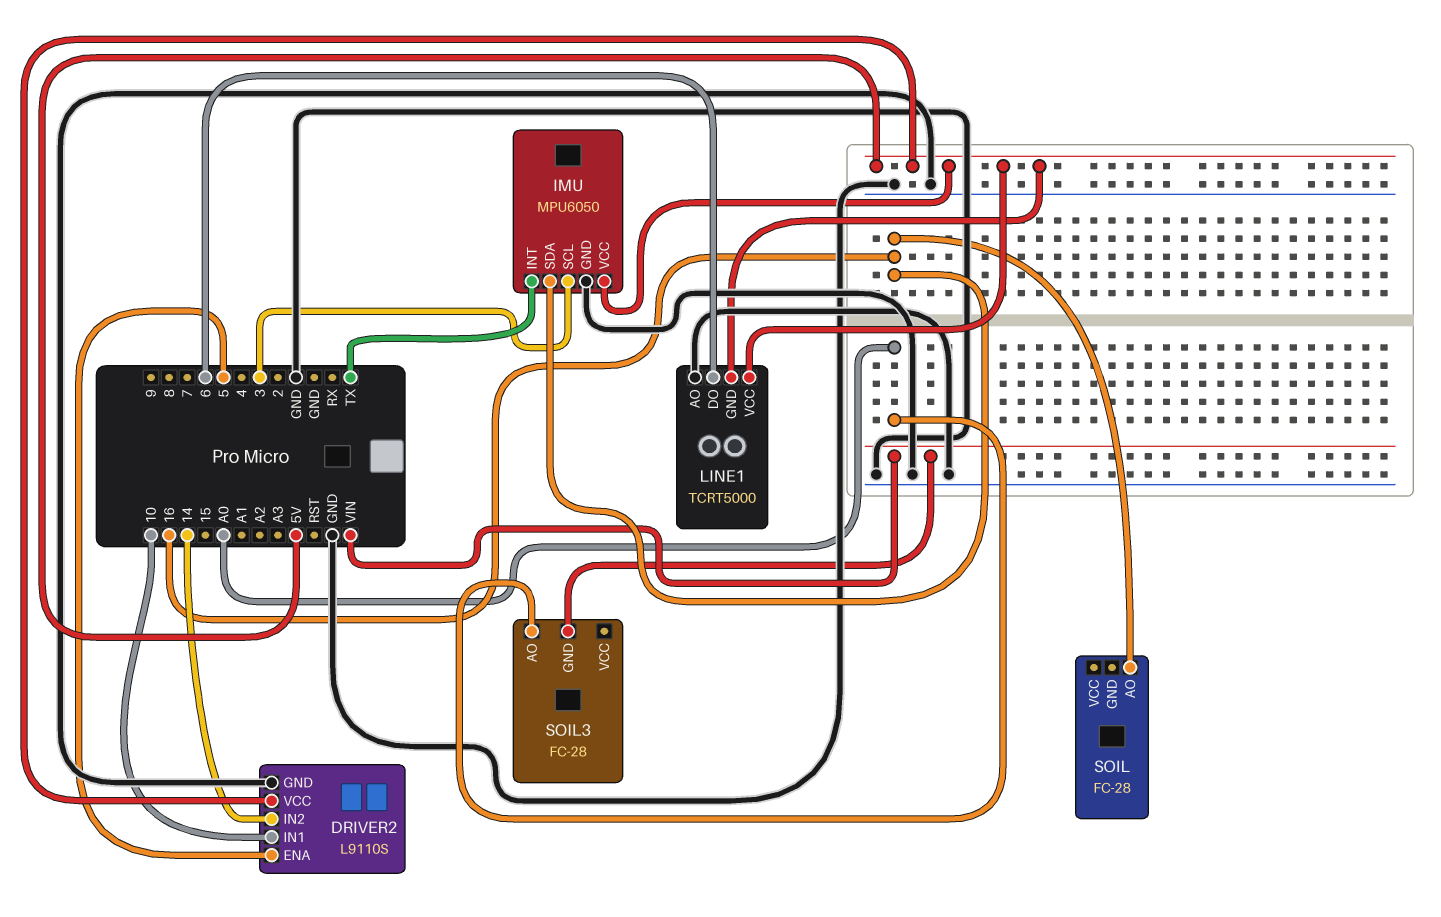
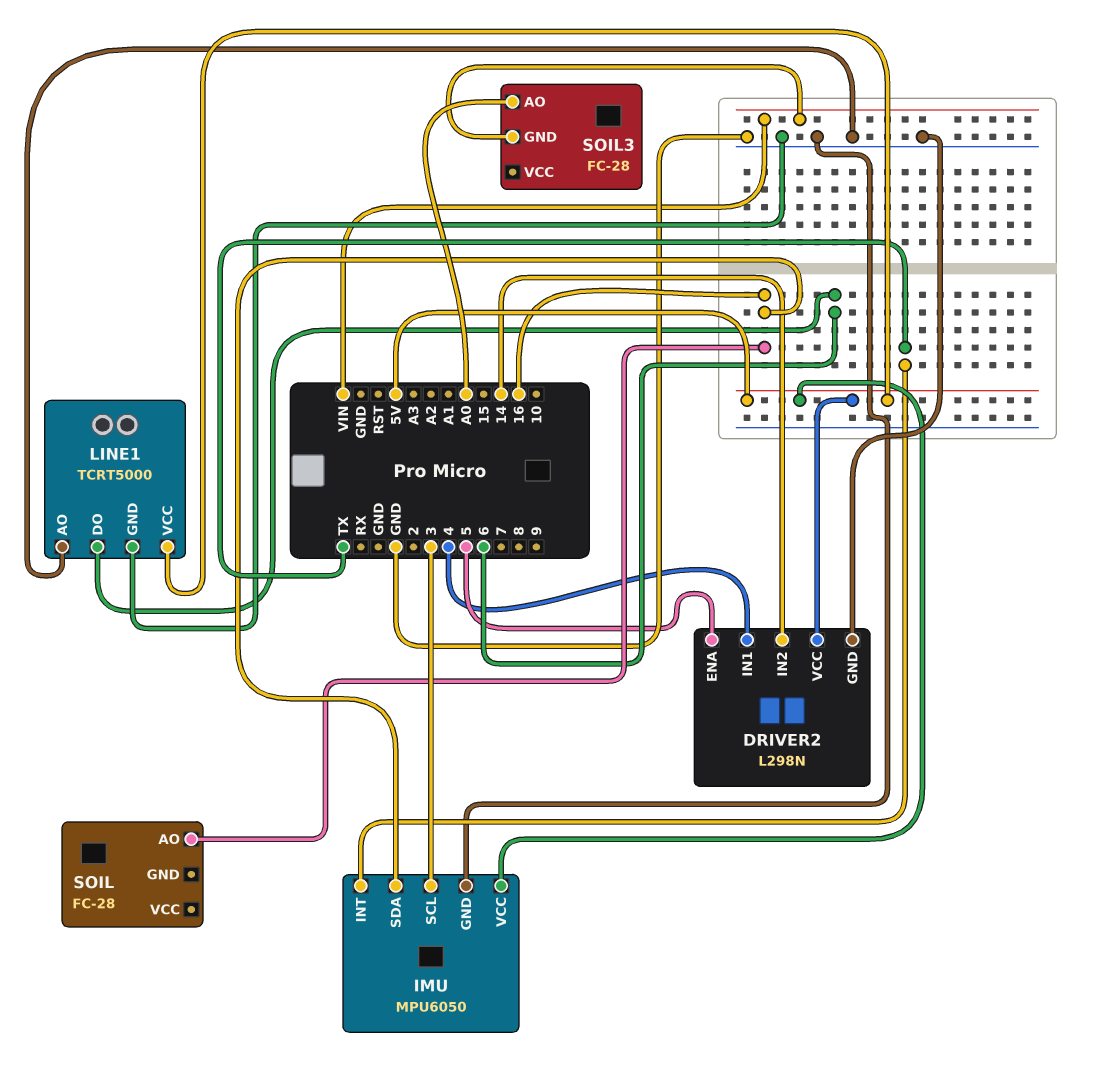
DRIVER2: L9110S -> L298N
DRIVER2 pin IN1: 10 -> 4
LINE1 pin GND: 5V -> GND

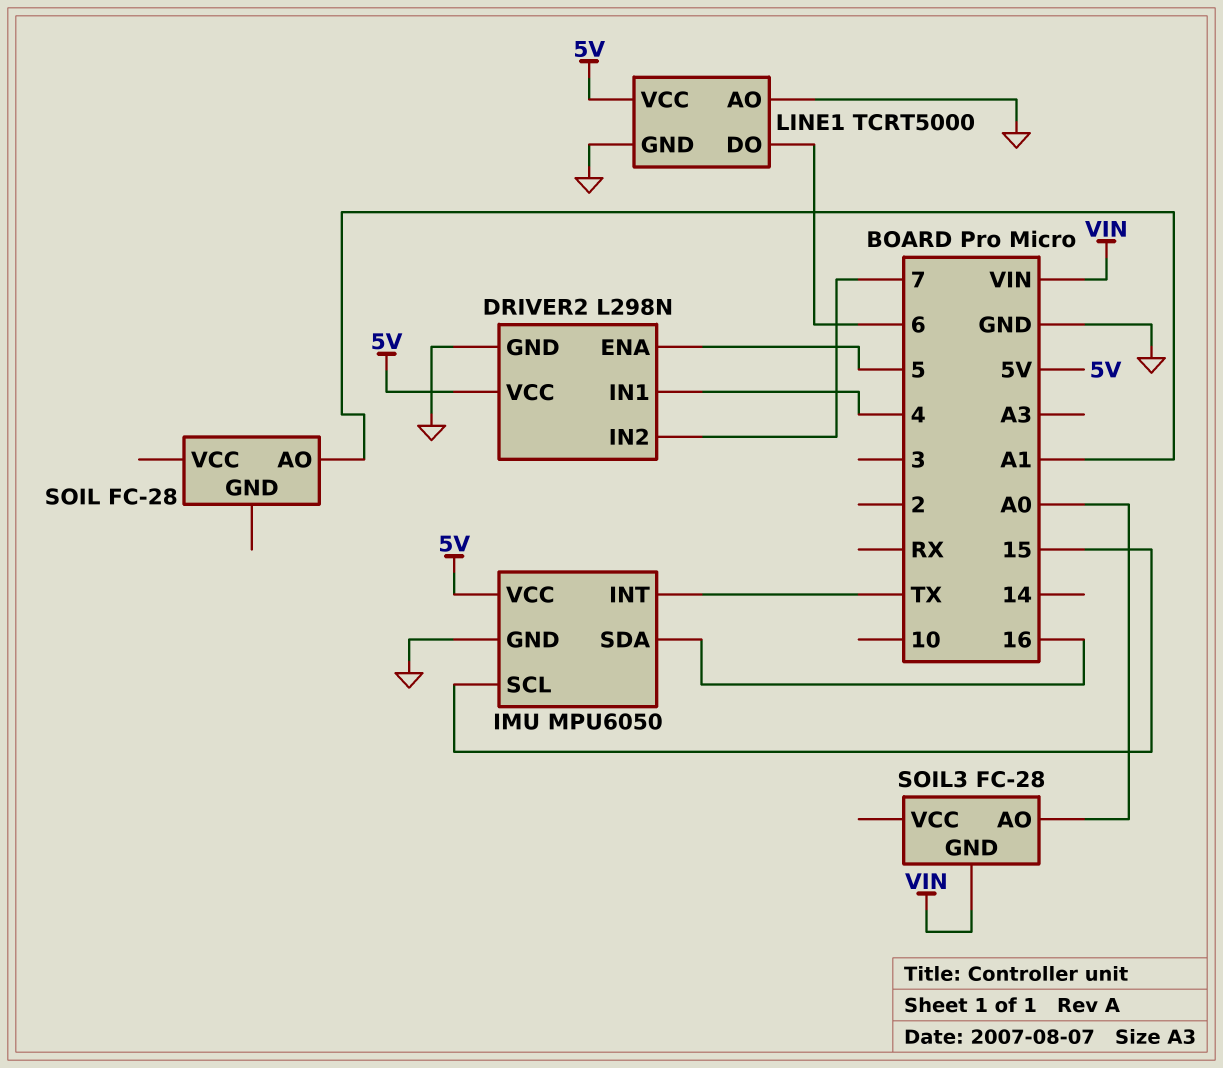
DRIVER2 pin IN2: 14 -> 7
IMU pin SCL: 3 -> 15
SOIL pin AO: 16 -> A1

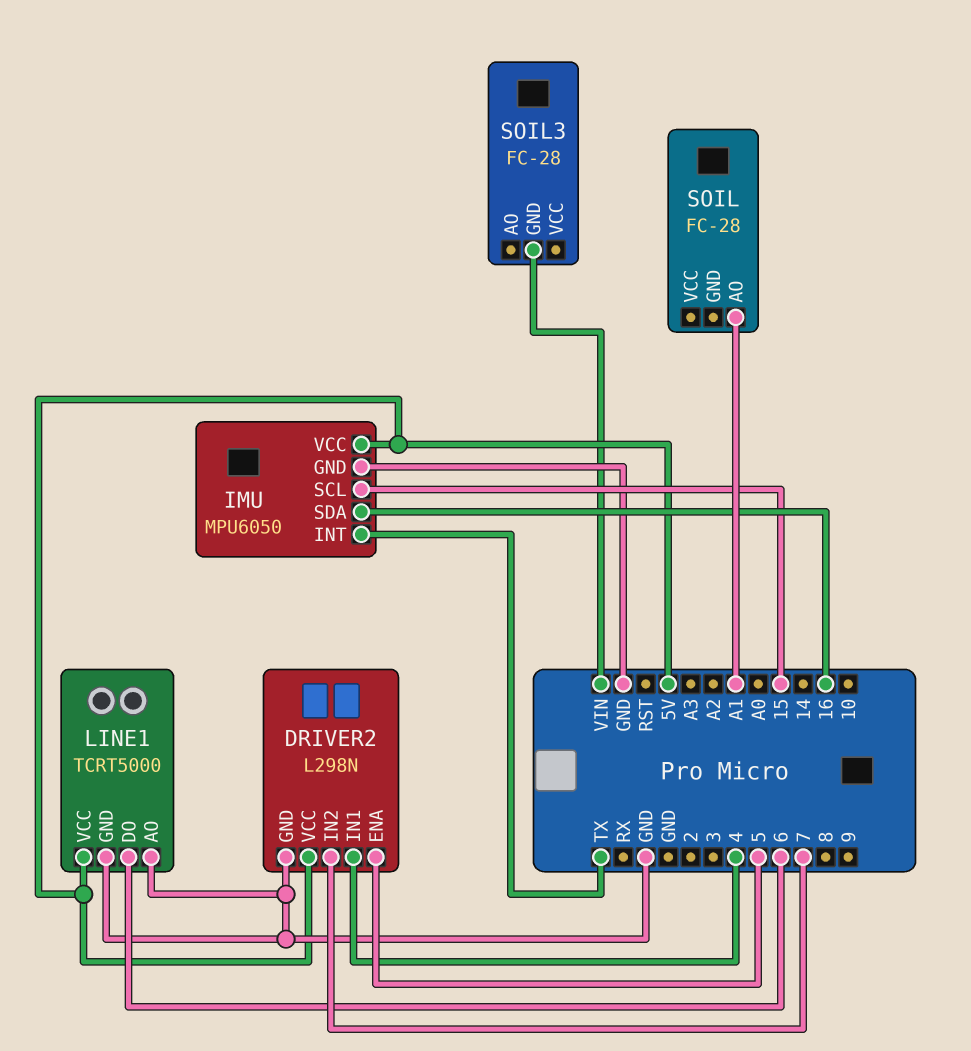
SOIL3 pin AO: A0 -> none

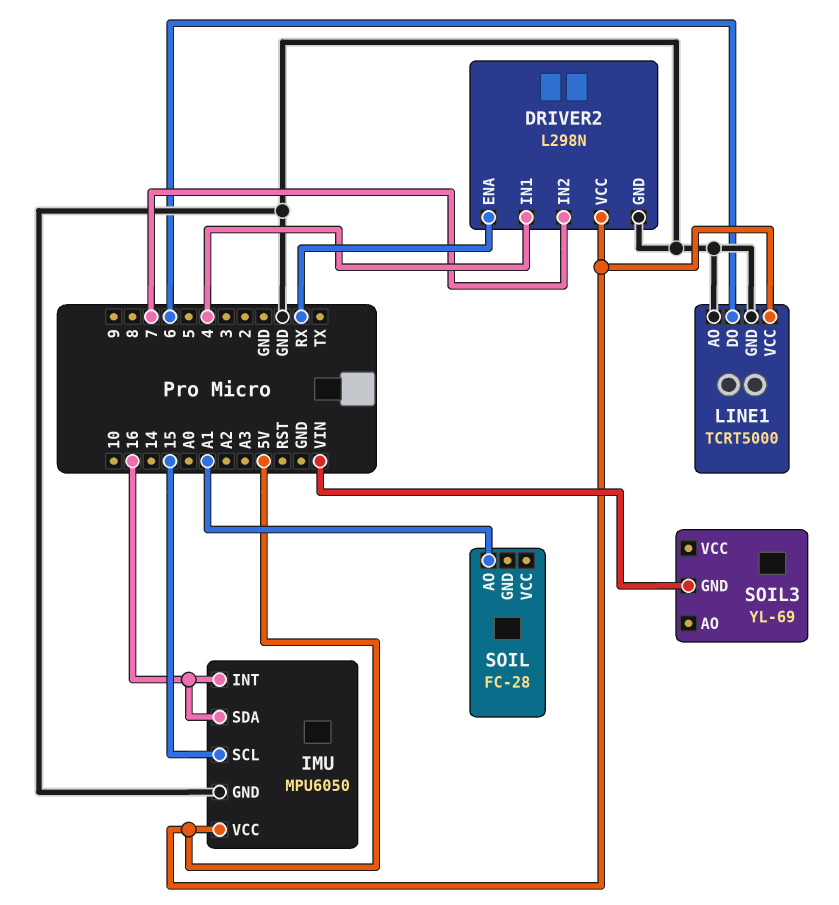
DRIVER2 pin ENA: 5 -> RX
IMU pin INT: TX -> 16
SOIL3: FC-28 -> YL-69

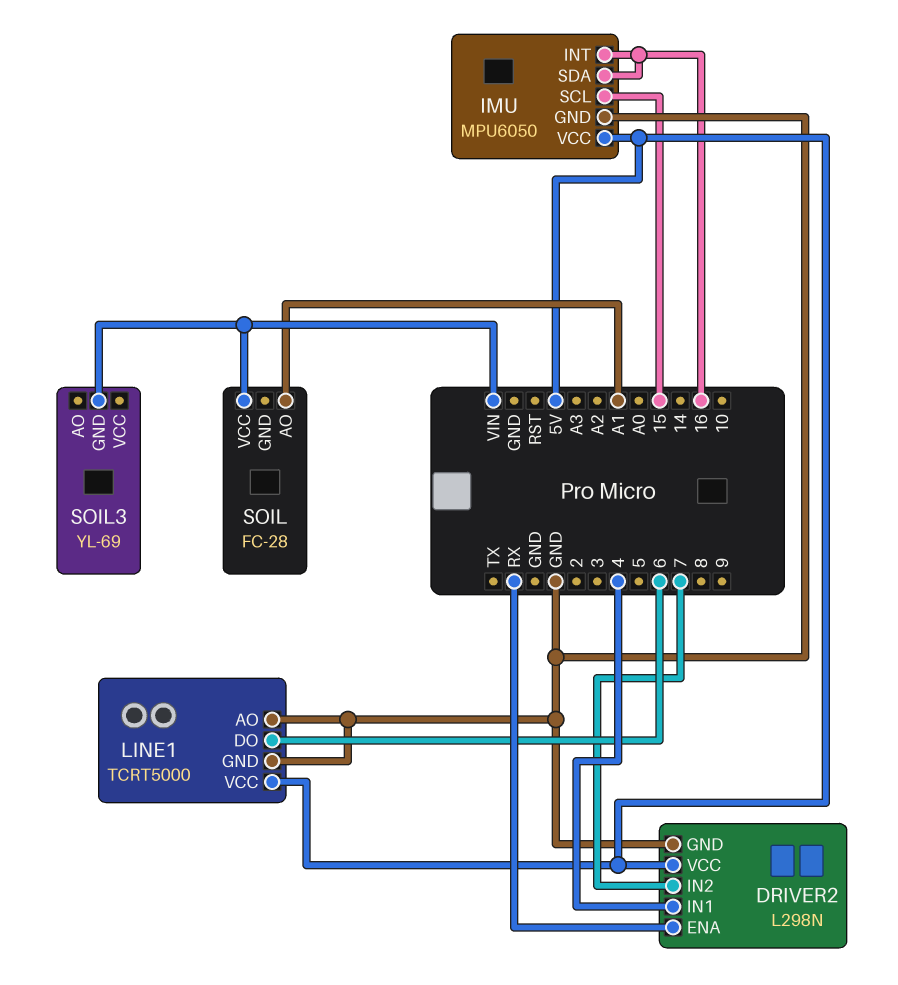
SOIL pin VCC: none -> VIN

